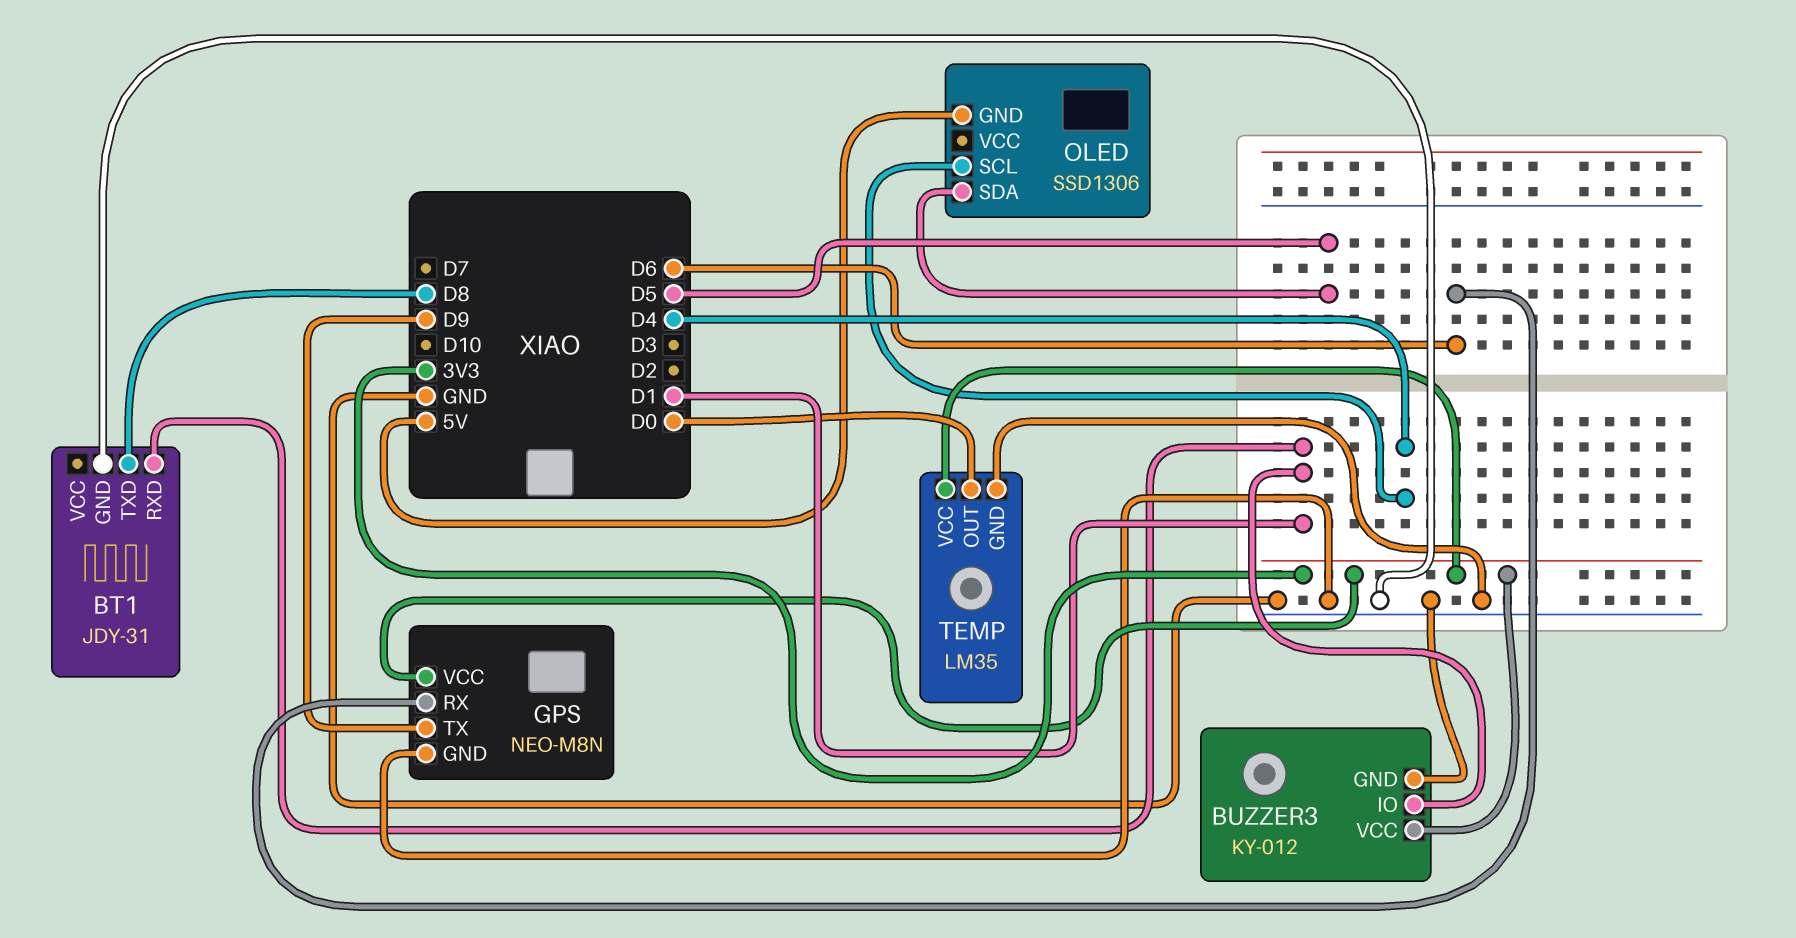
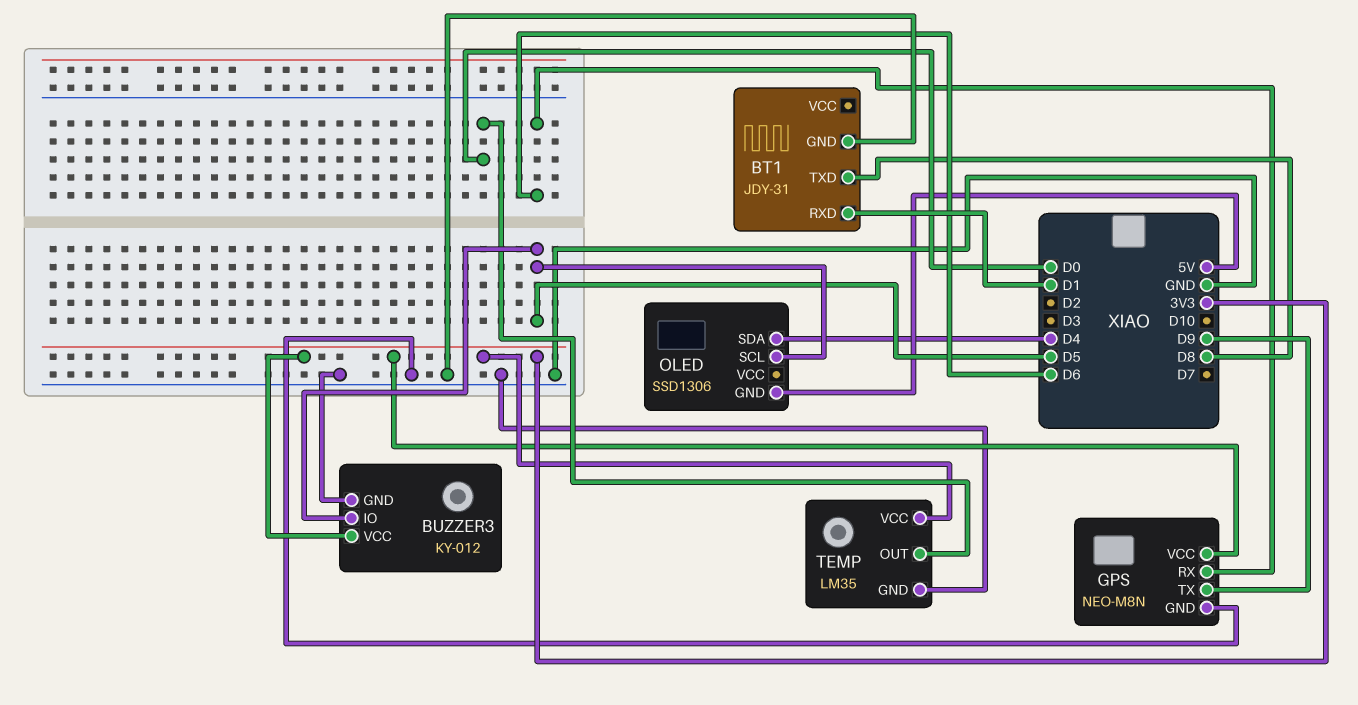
BUZZER3 pin IO: D1 -> D5
OLED pin SCL: D4 -> D5
OLED pin SDA: D5 -> D4

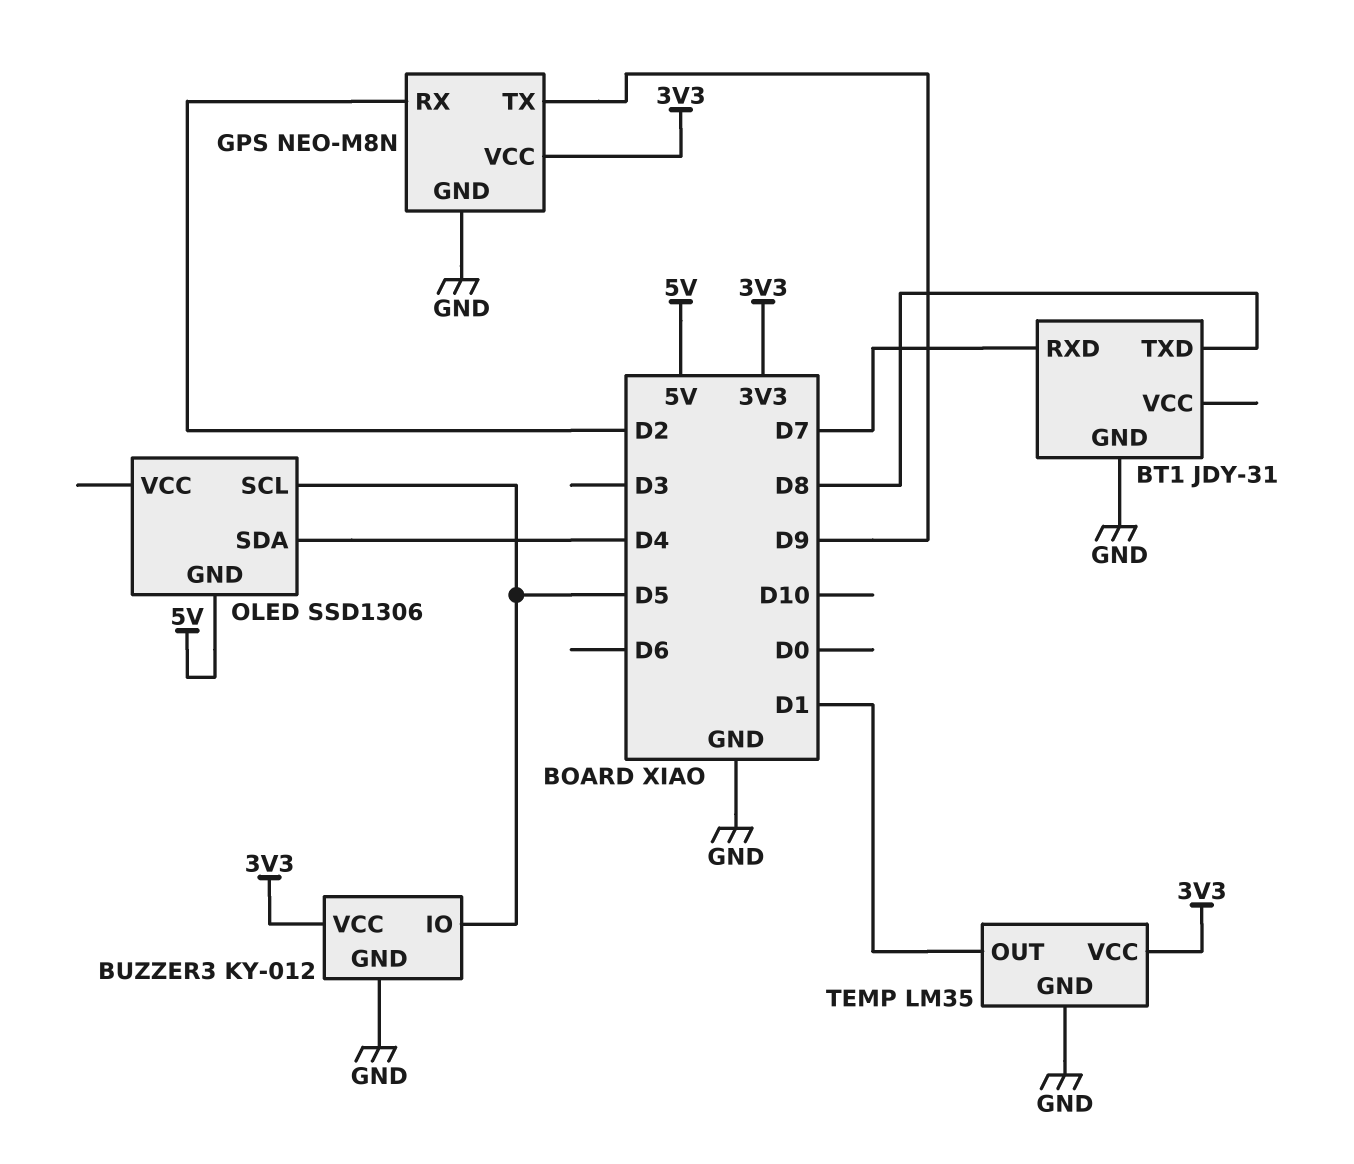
BT1 pin RXD: D1 -> D7
GPS pin RX: D6 -> D2
TEMP pin OUT: D0 -> D1

